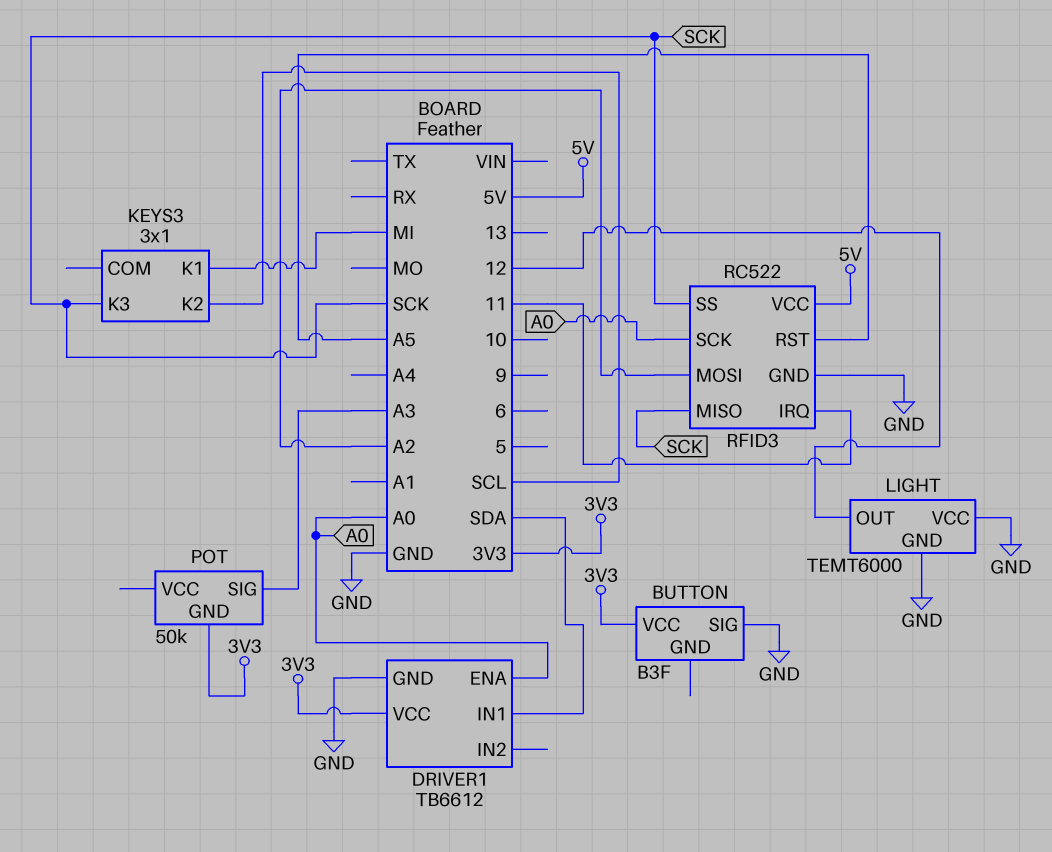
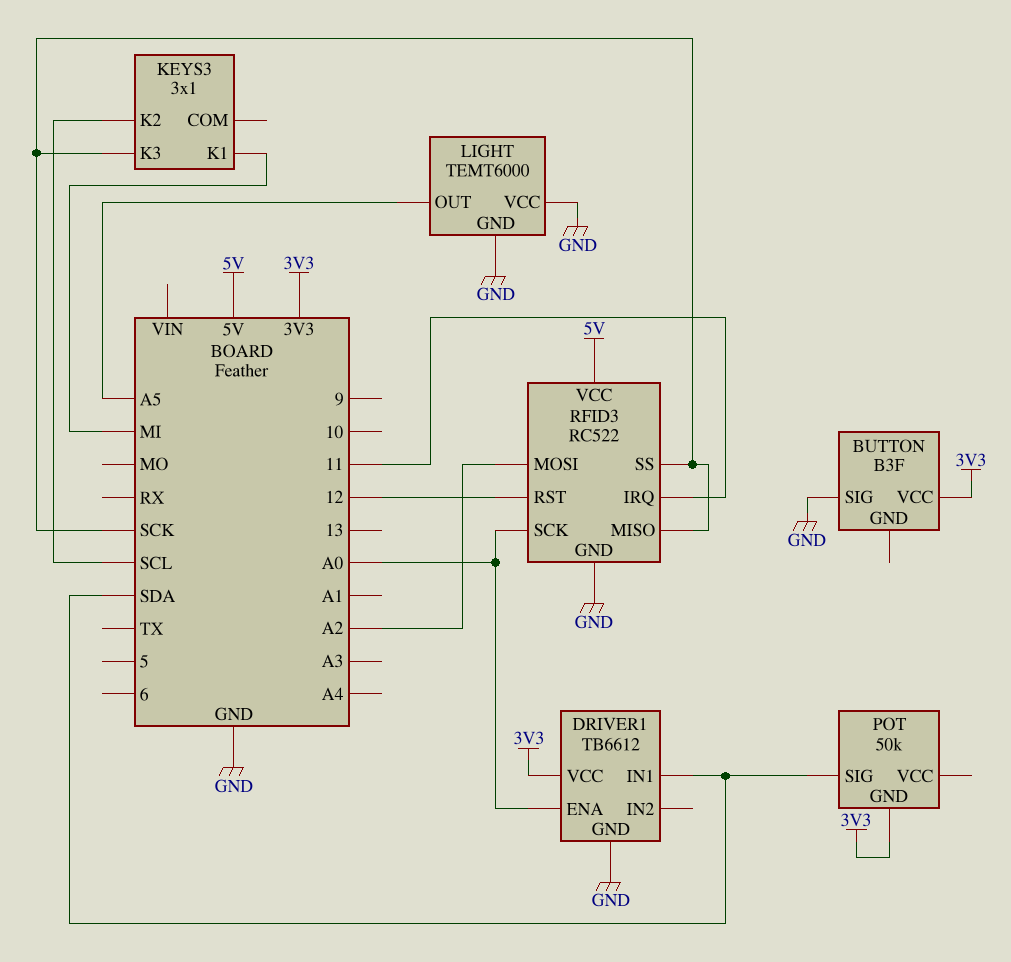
LIGHT pin OUT: 12 -> A5
POT pin SIG: A3 -> SDA
RFID3 pin RST: A5 -> 12

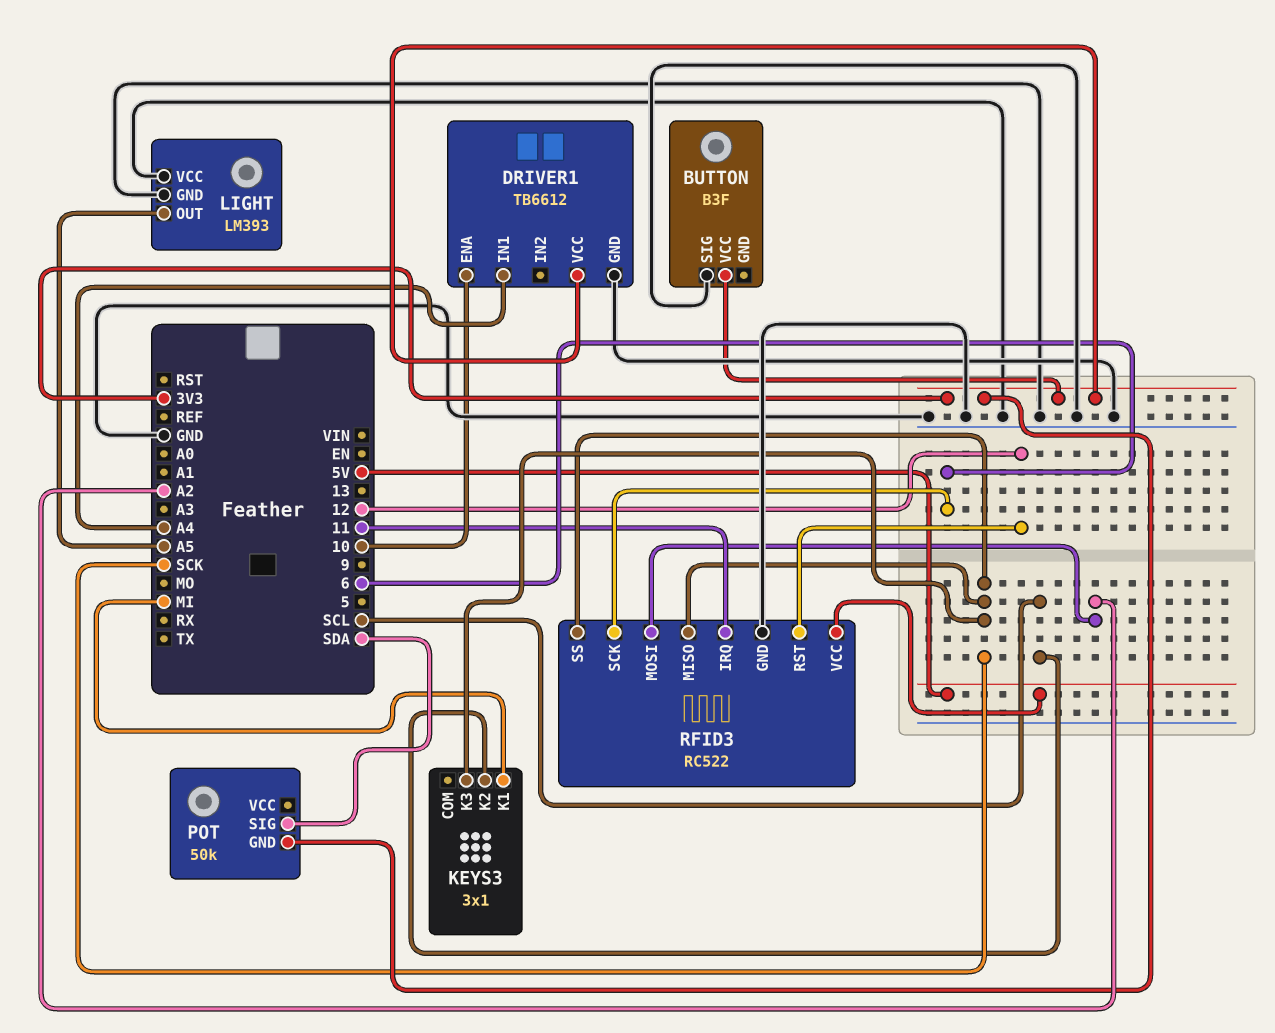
DRIVER1 pin ENA: A0 -> 10
DRIVER1 pin IN1: SDA -> A4
LIGHT: TEMT6000 -> LM393
RFID3 pin SCK: A0 -> 6

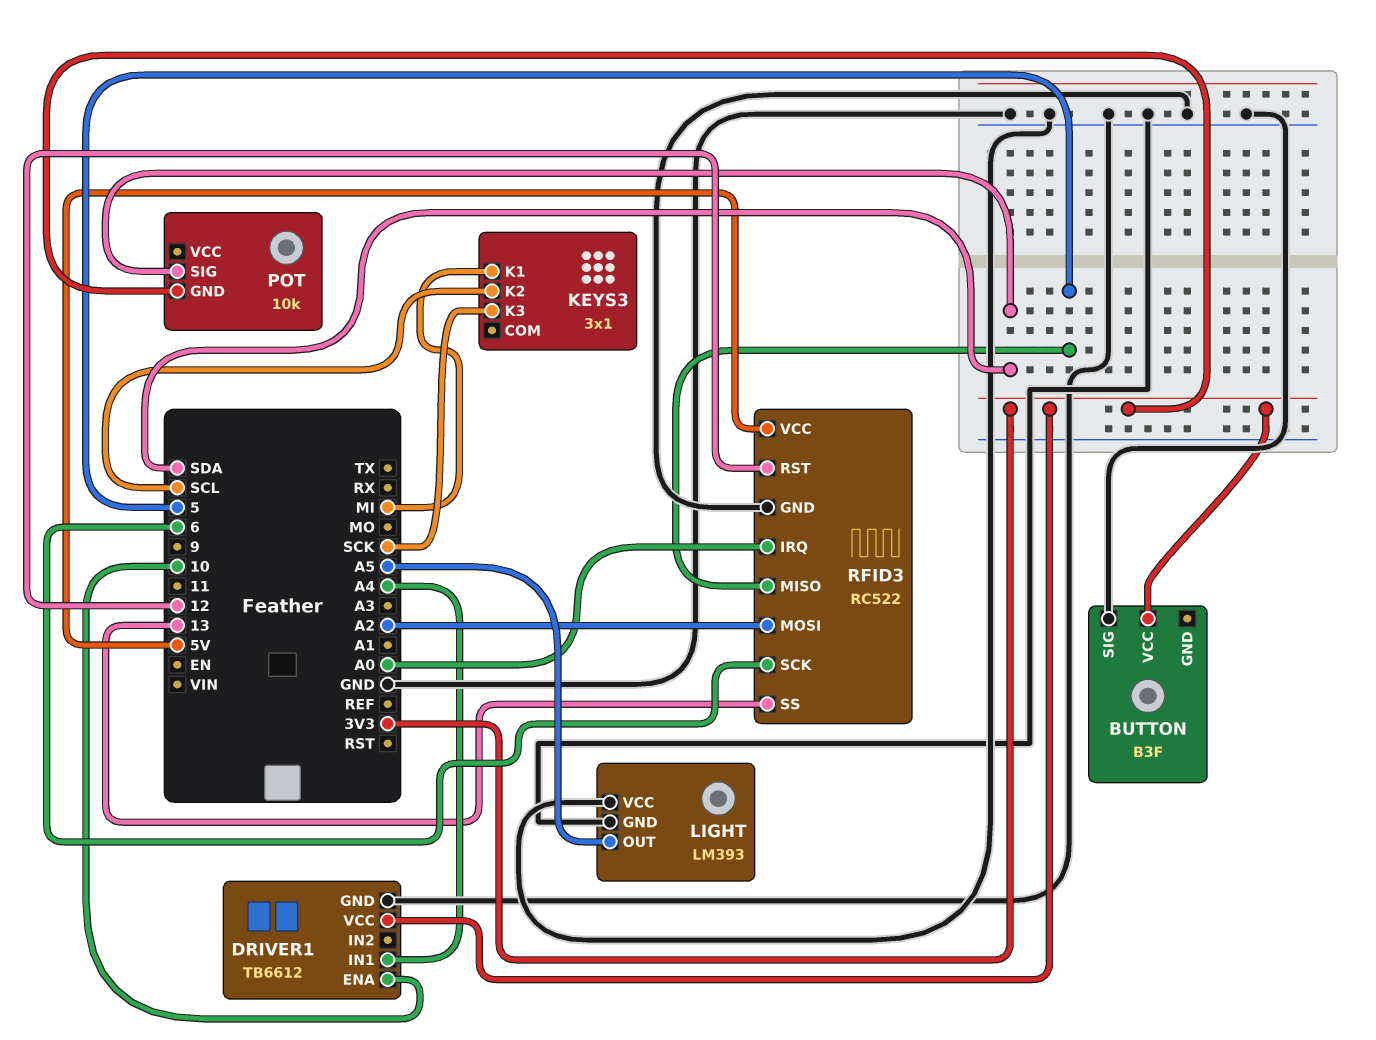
POT: 50k -> 10k
RFID3 pin IRQ: 11 -> A0
RFID3 pin MISO: SCK -> 5
RFID3 pin SS: SCK -> 13

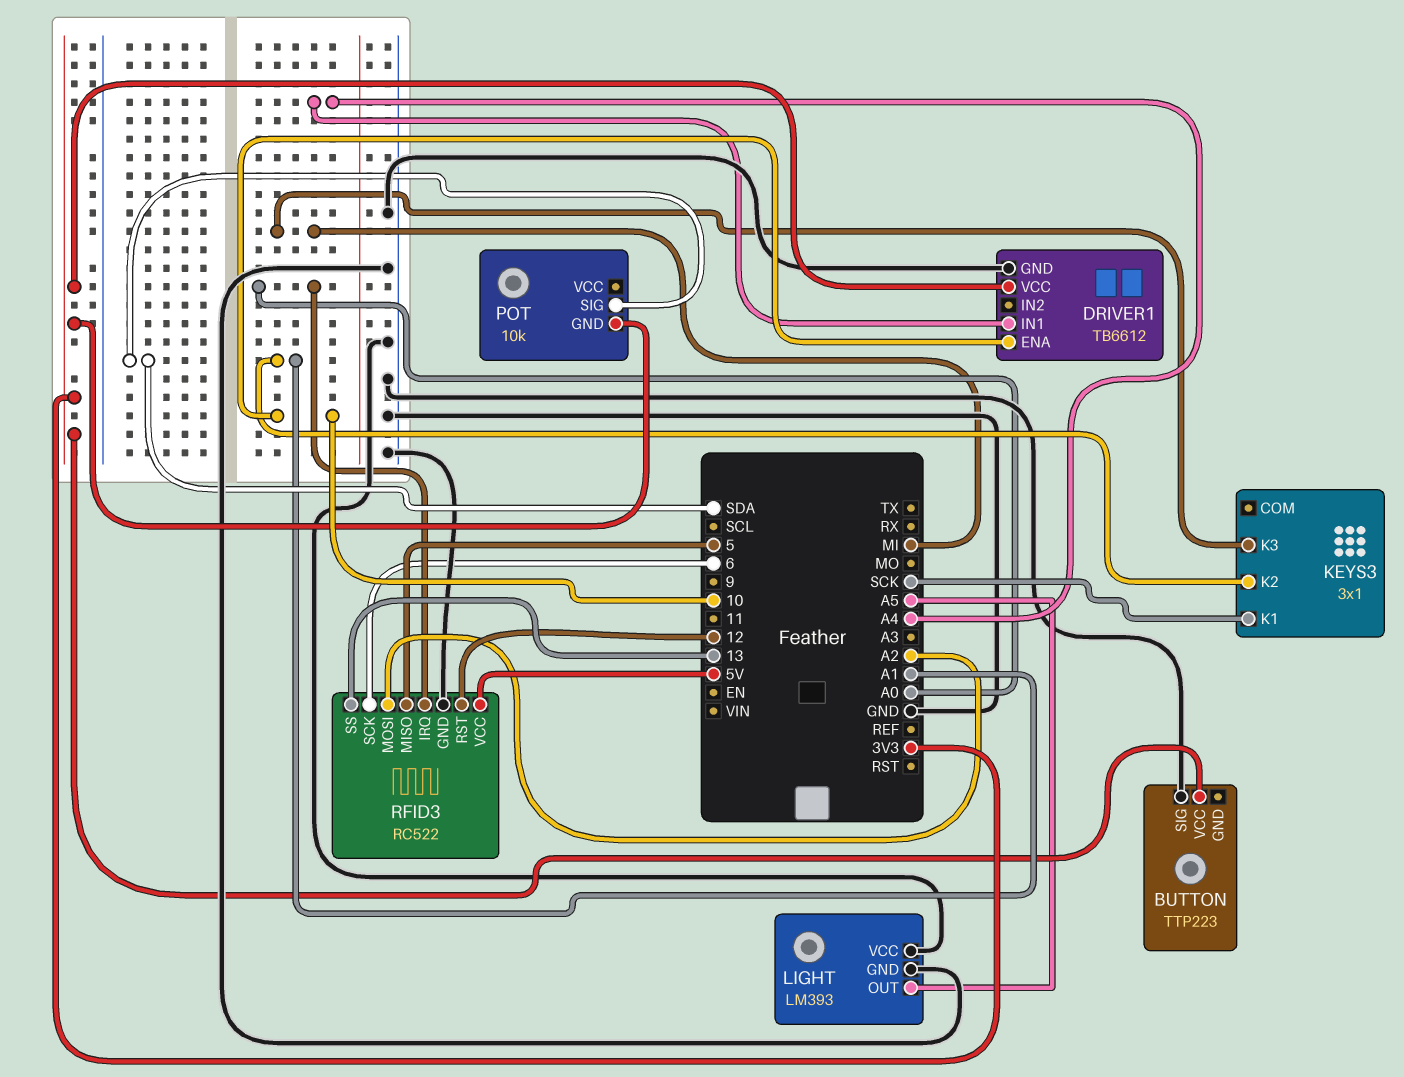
BUTTON: B3F -> TTP223
KEYS3 pin K1: MI -> SCK
KEYS3 pin K2: SCL -> A1
KEYS3 pin K3: SCK -> MI

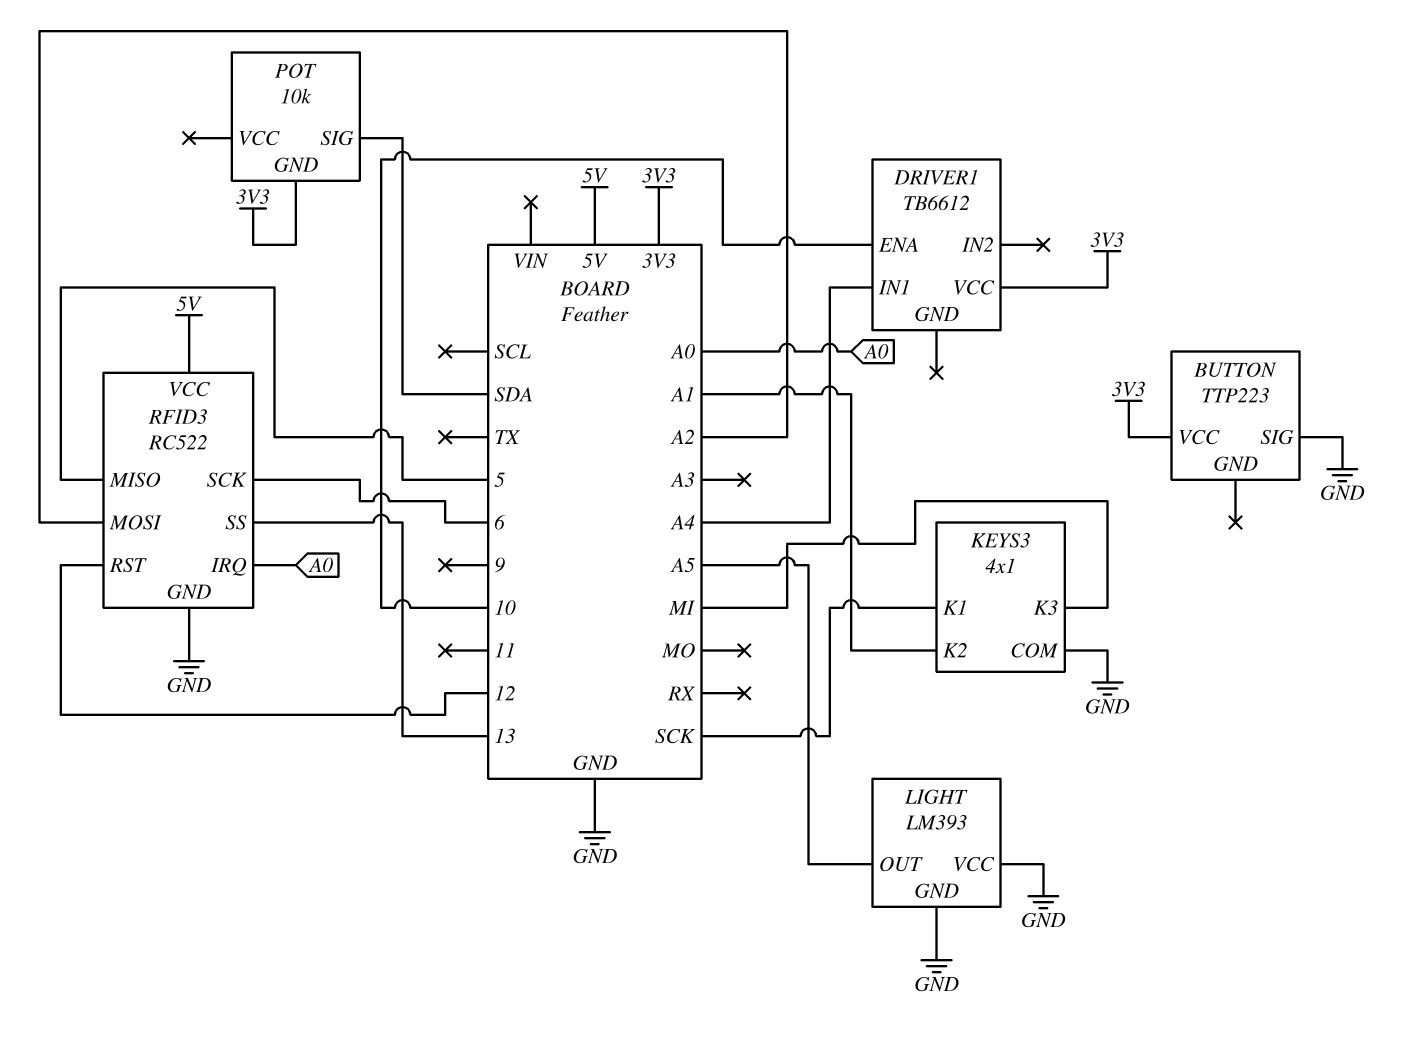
DRIVER1 pin GND: GND -> none
KEYS3: 3x1 -> 4x1
KEYS3 pin COM: none -> GND

